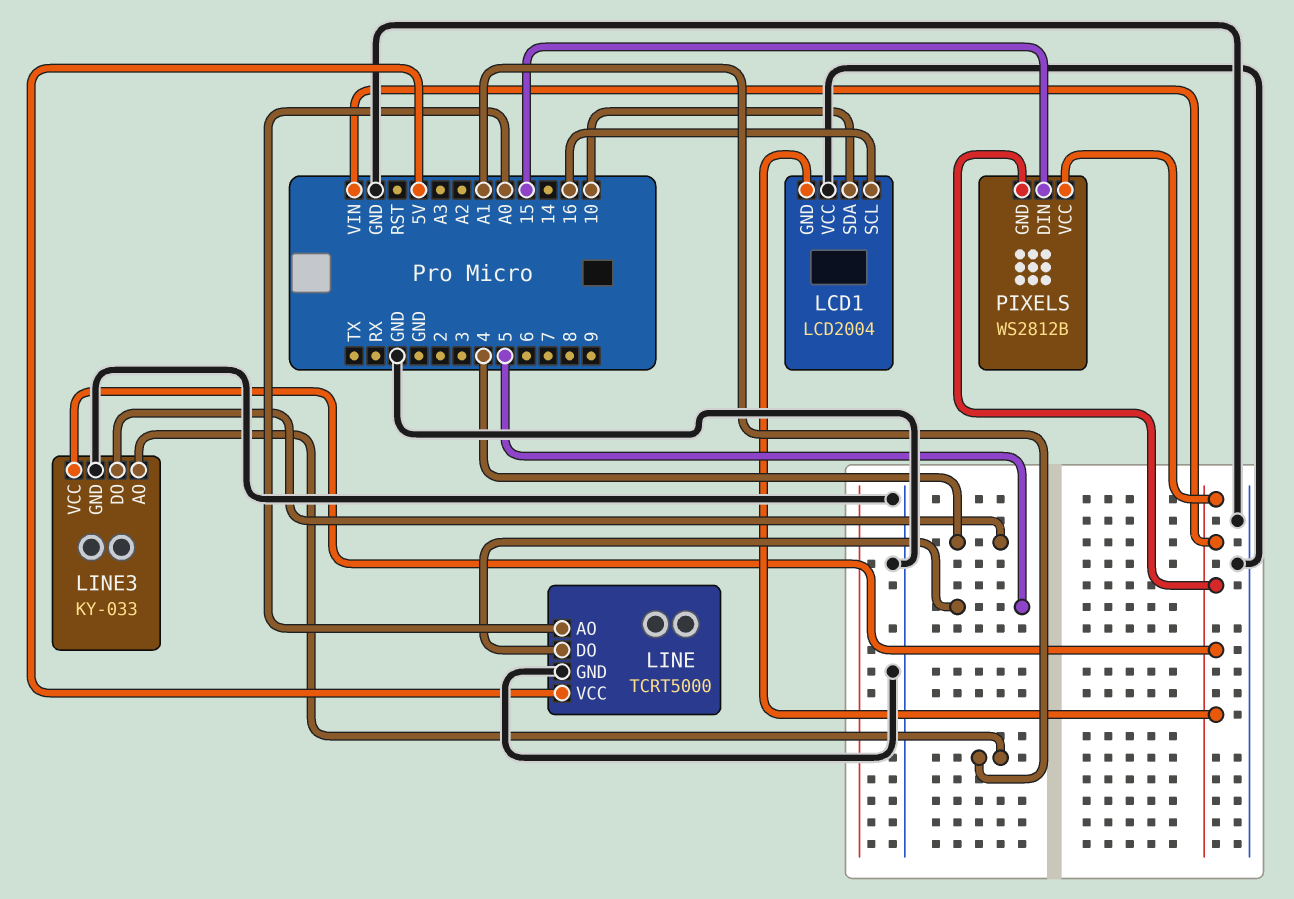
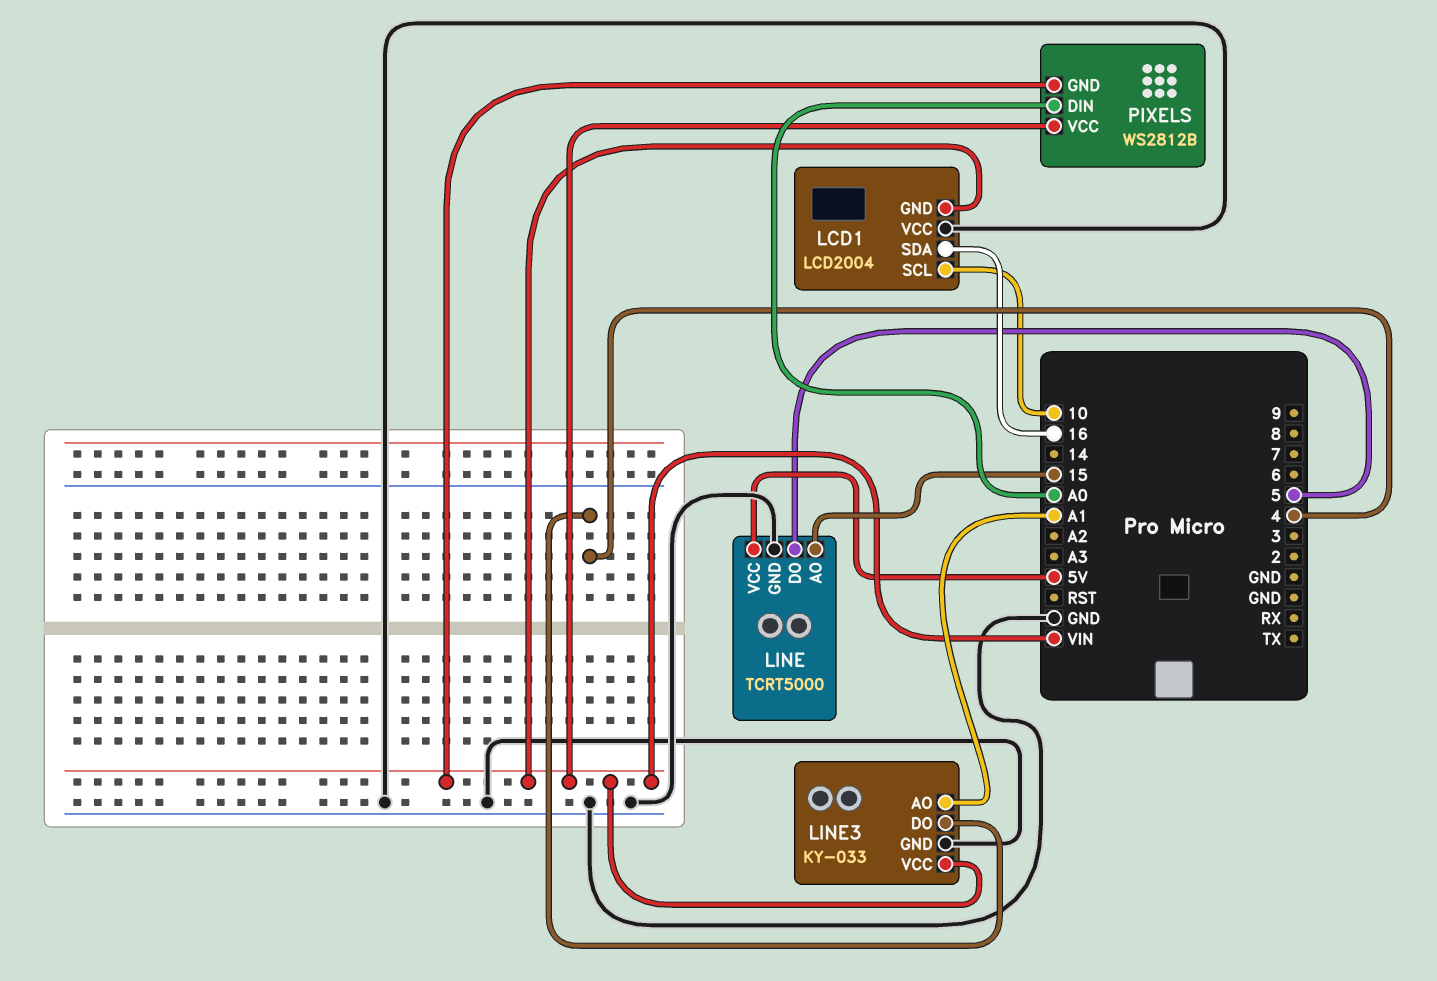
LCD1 pin SCL: 16 -> 10
LCD1 pin SDA: 10 -> 16
LINE pin AO: A0 -> 15
PIXELS pin DIN: 15 -> A0

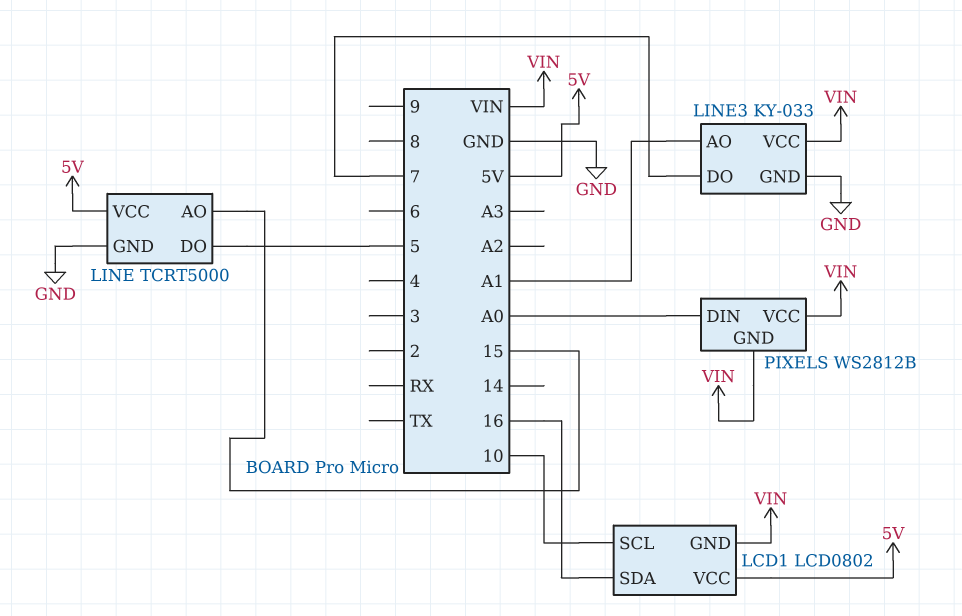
LCD1: LCD2004 -> LCD0802
LCD1 pin VCC: GND -> 5V
LINE3 pin DO: 4 -> 7

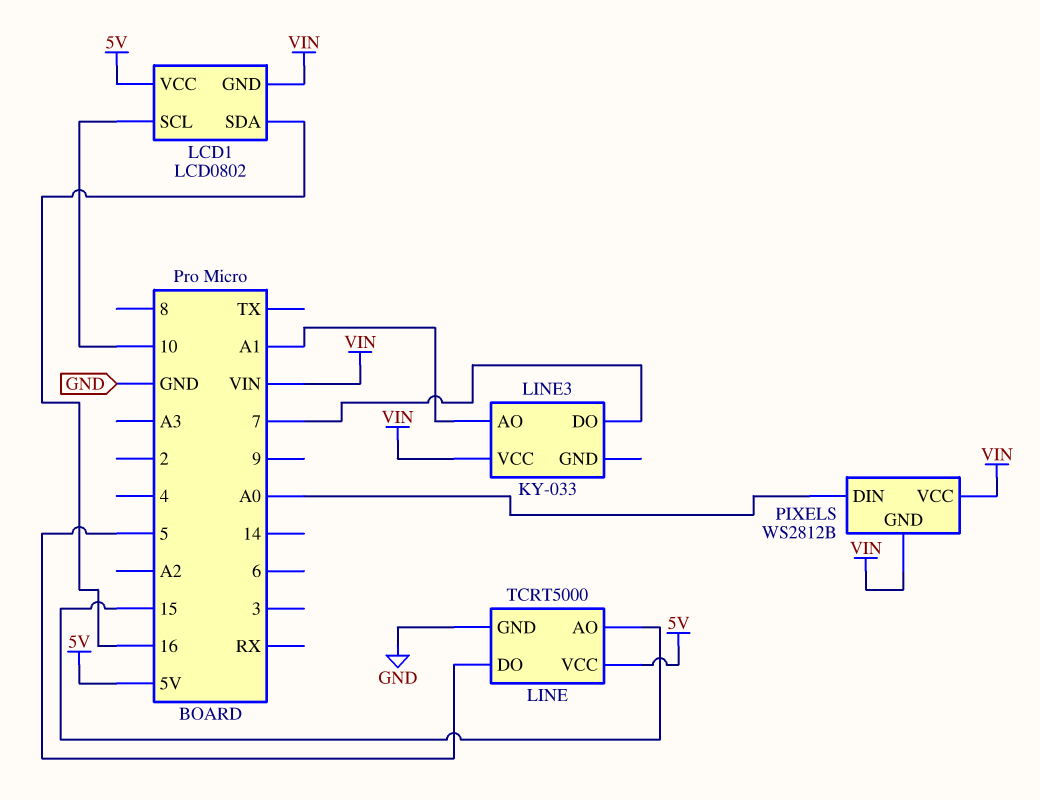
LINE3 pin GND: GND -> none

